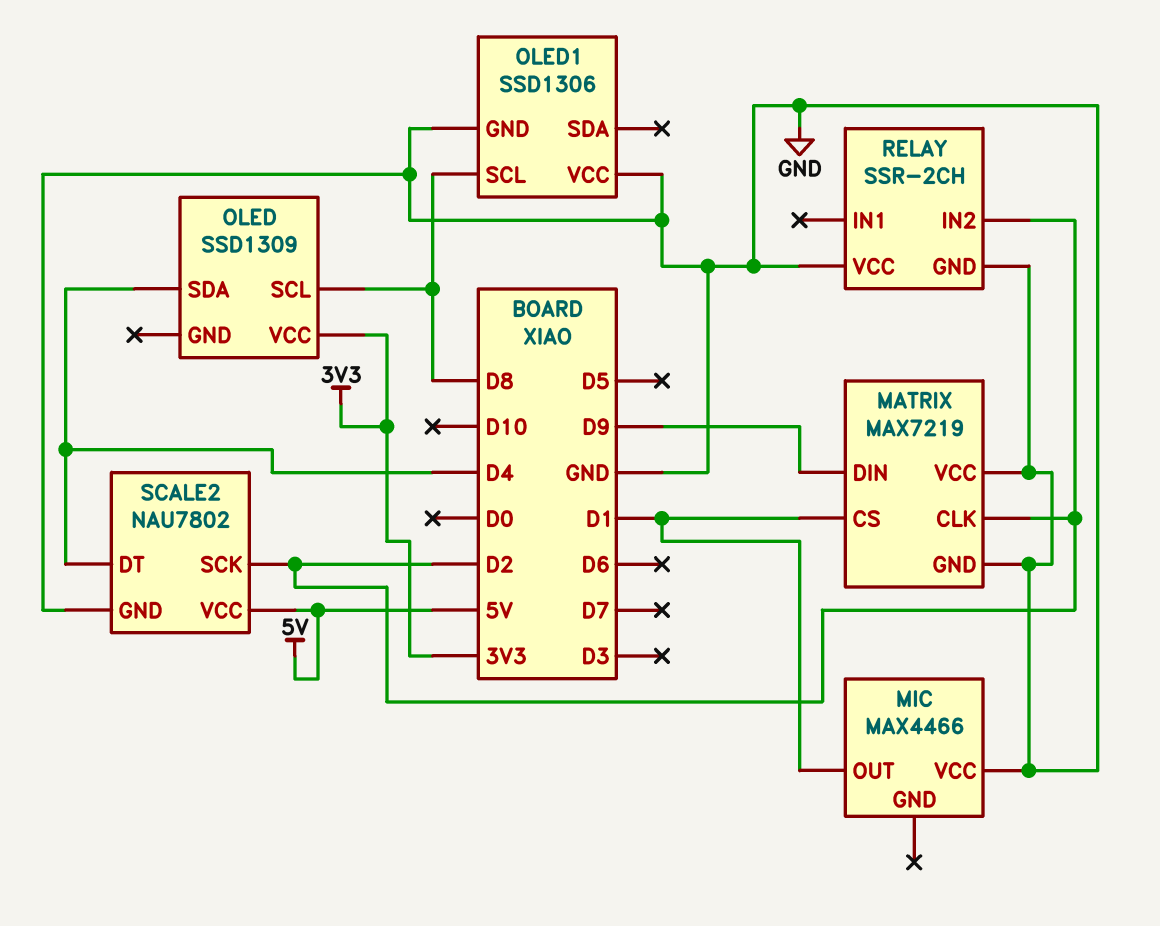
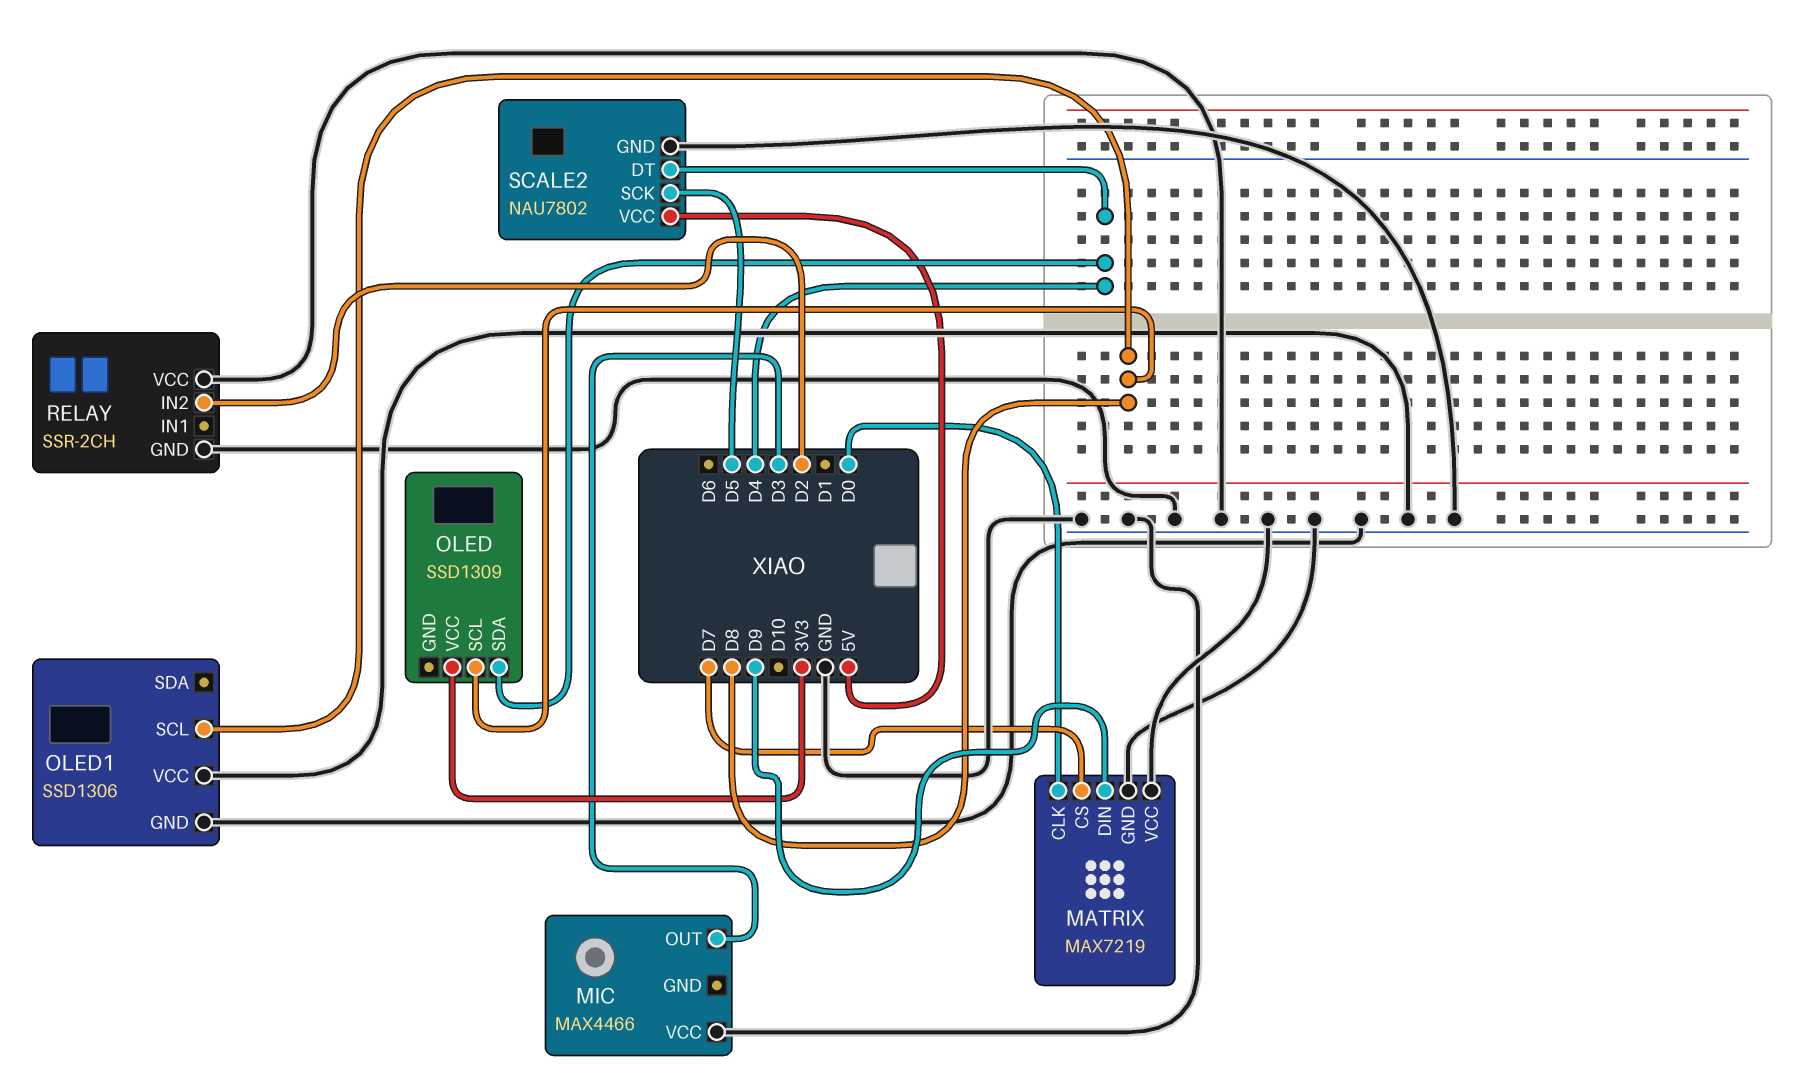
MATRIX pin CLK: D2 -> D0
MATRIX pin CS: D1 -> D7
MIC pin OUT: D1 -> D3
SCALE2 pin SCK: D2 -> D5

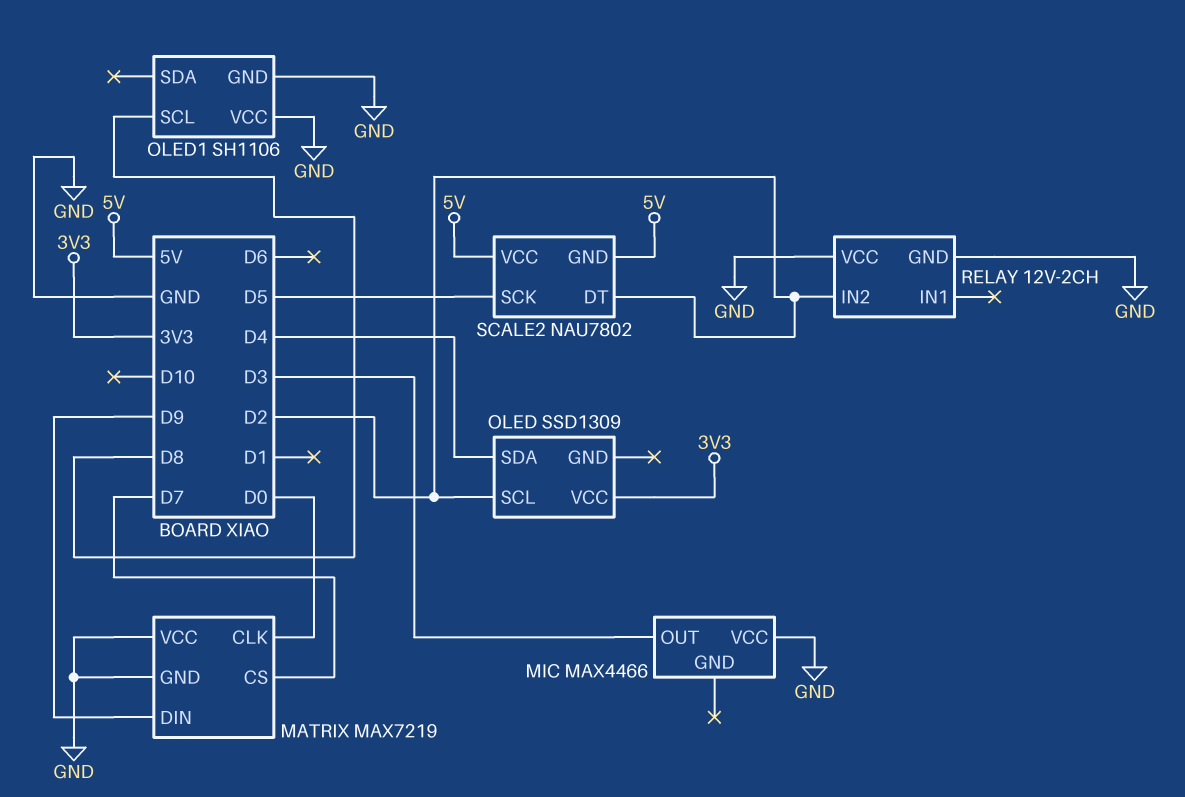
OLED pin SCL: D8 -> D2
OLED1: SSD1306 -> SH1106
RELAY: SSR-2CH -> 12V-2CH
SCALE2 pin DT: D4 -> D2
SCALE2 pin GND: GND -> 5V

